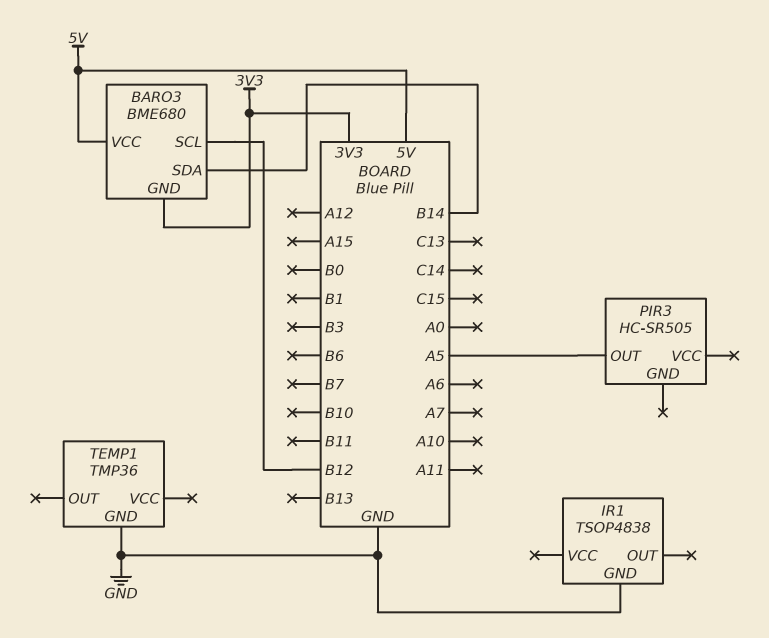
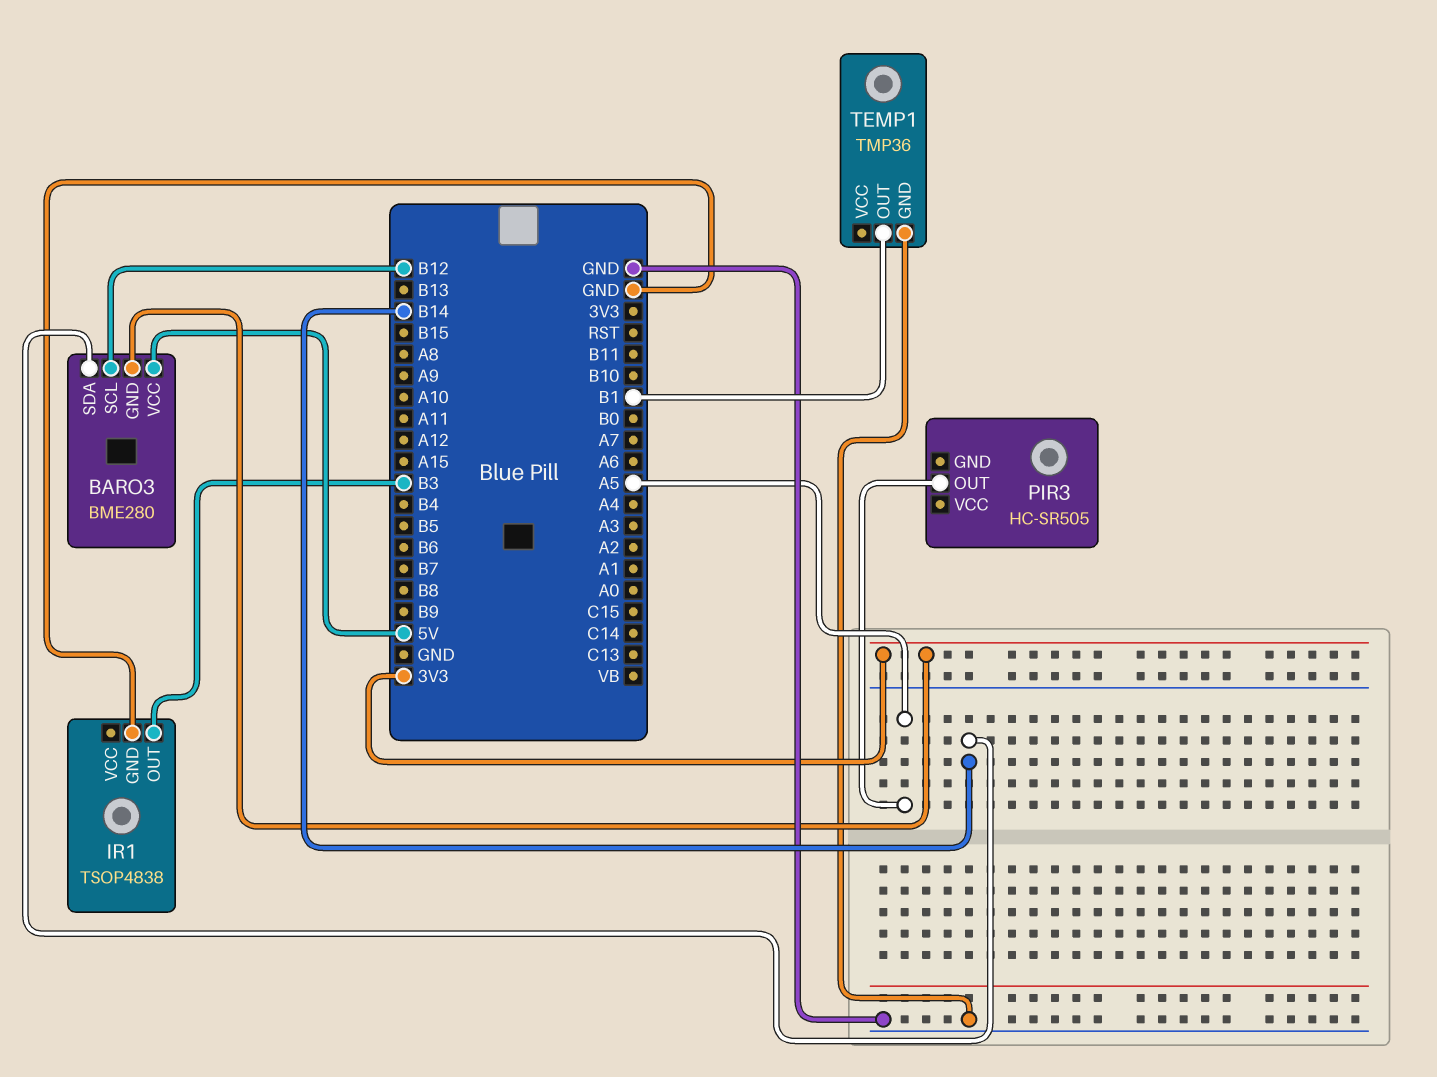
BARO3: BME680 -> BME280
IR1 pin OUT: none -> B3
TEMP1 pin OUT: none -> B1

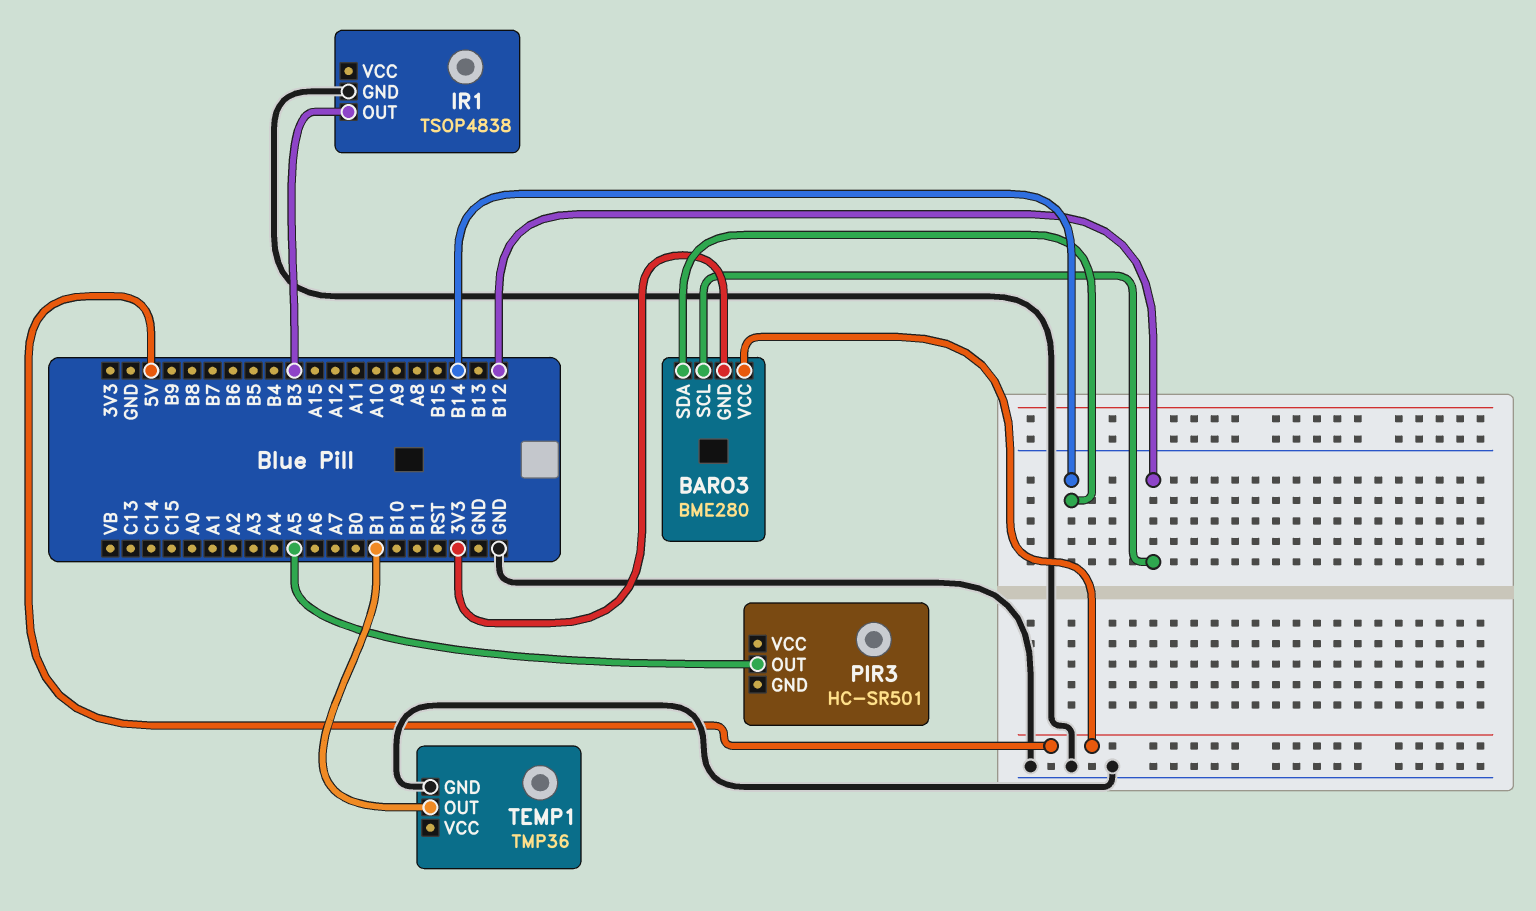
PIR3: HC-SR505 -> HC-SR501

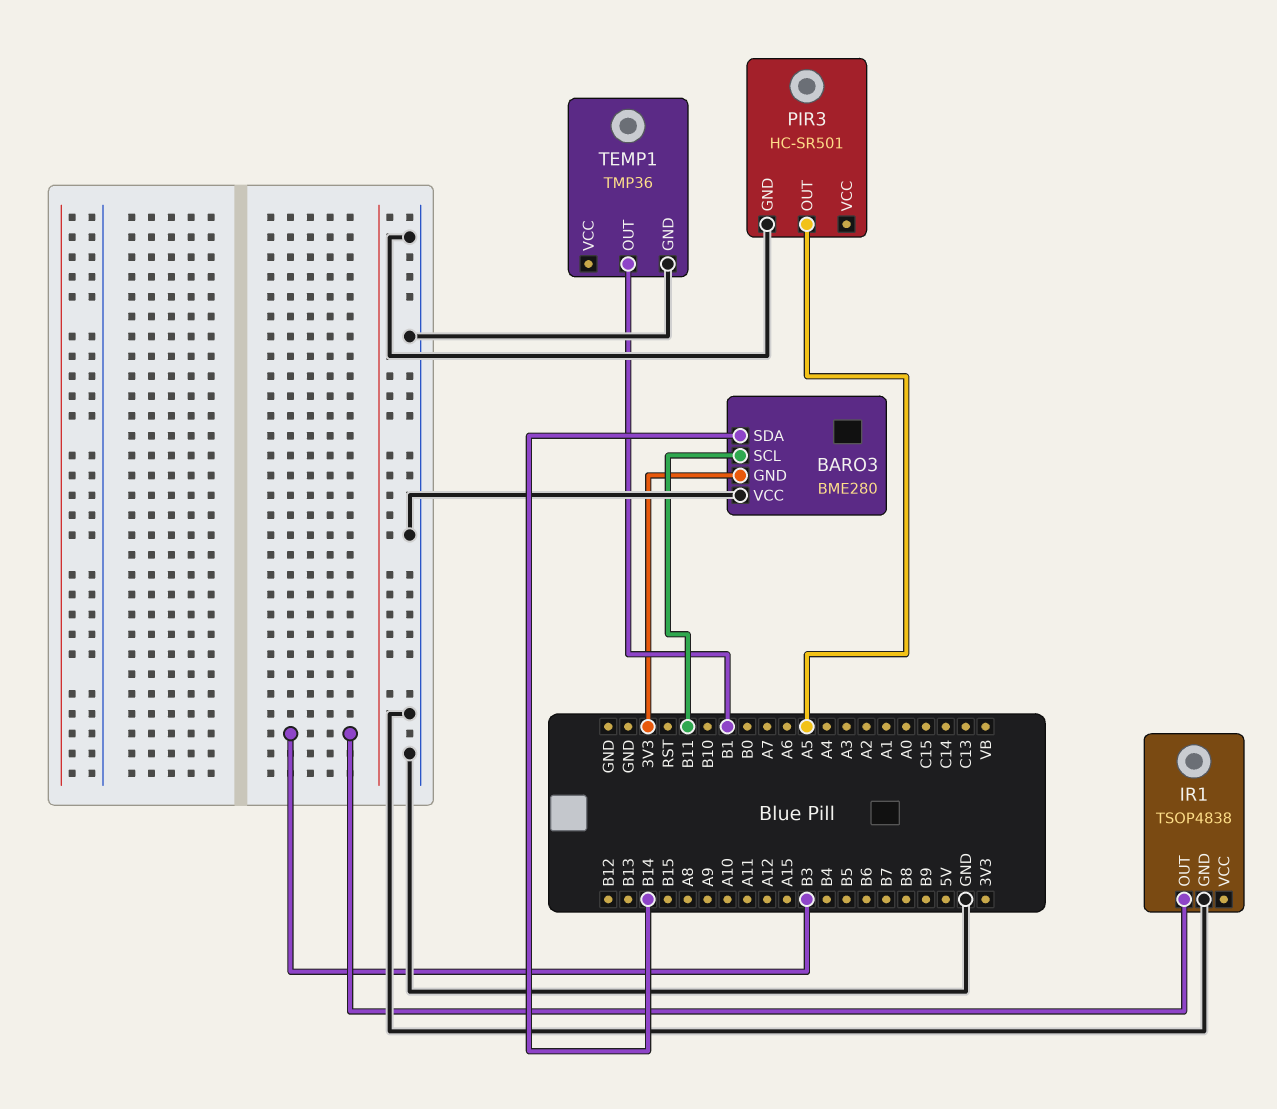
BARO3 pin SCL: B12 -> B11
BARO3 pin VCC: 5V -> GND
PIR3 pin GND: none -> GND

